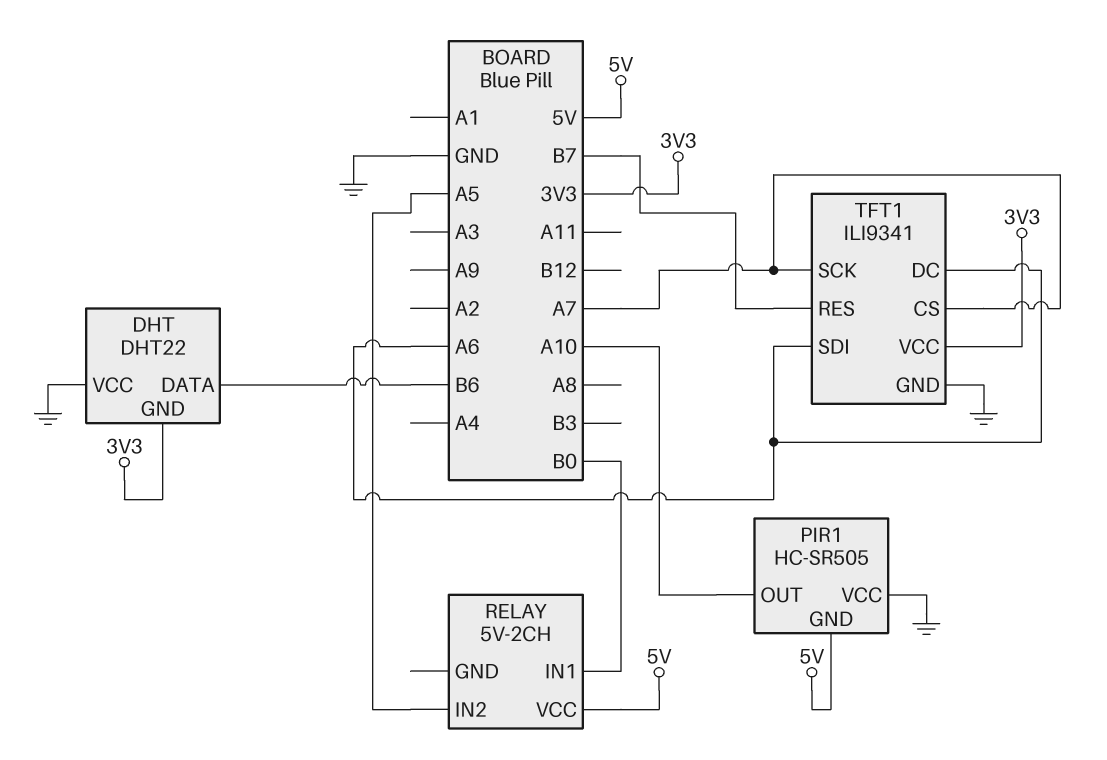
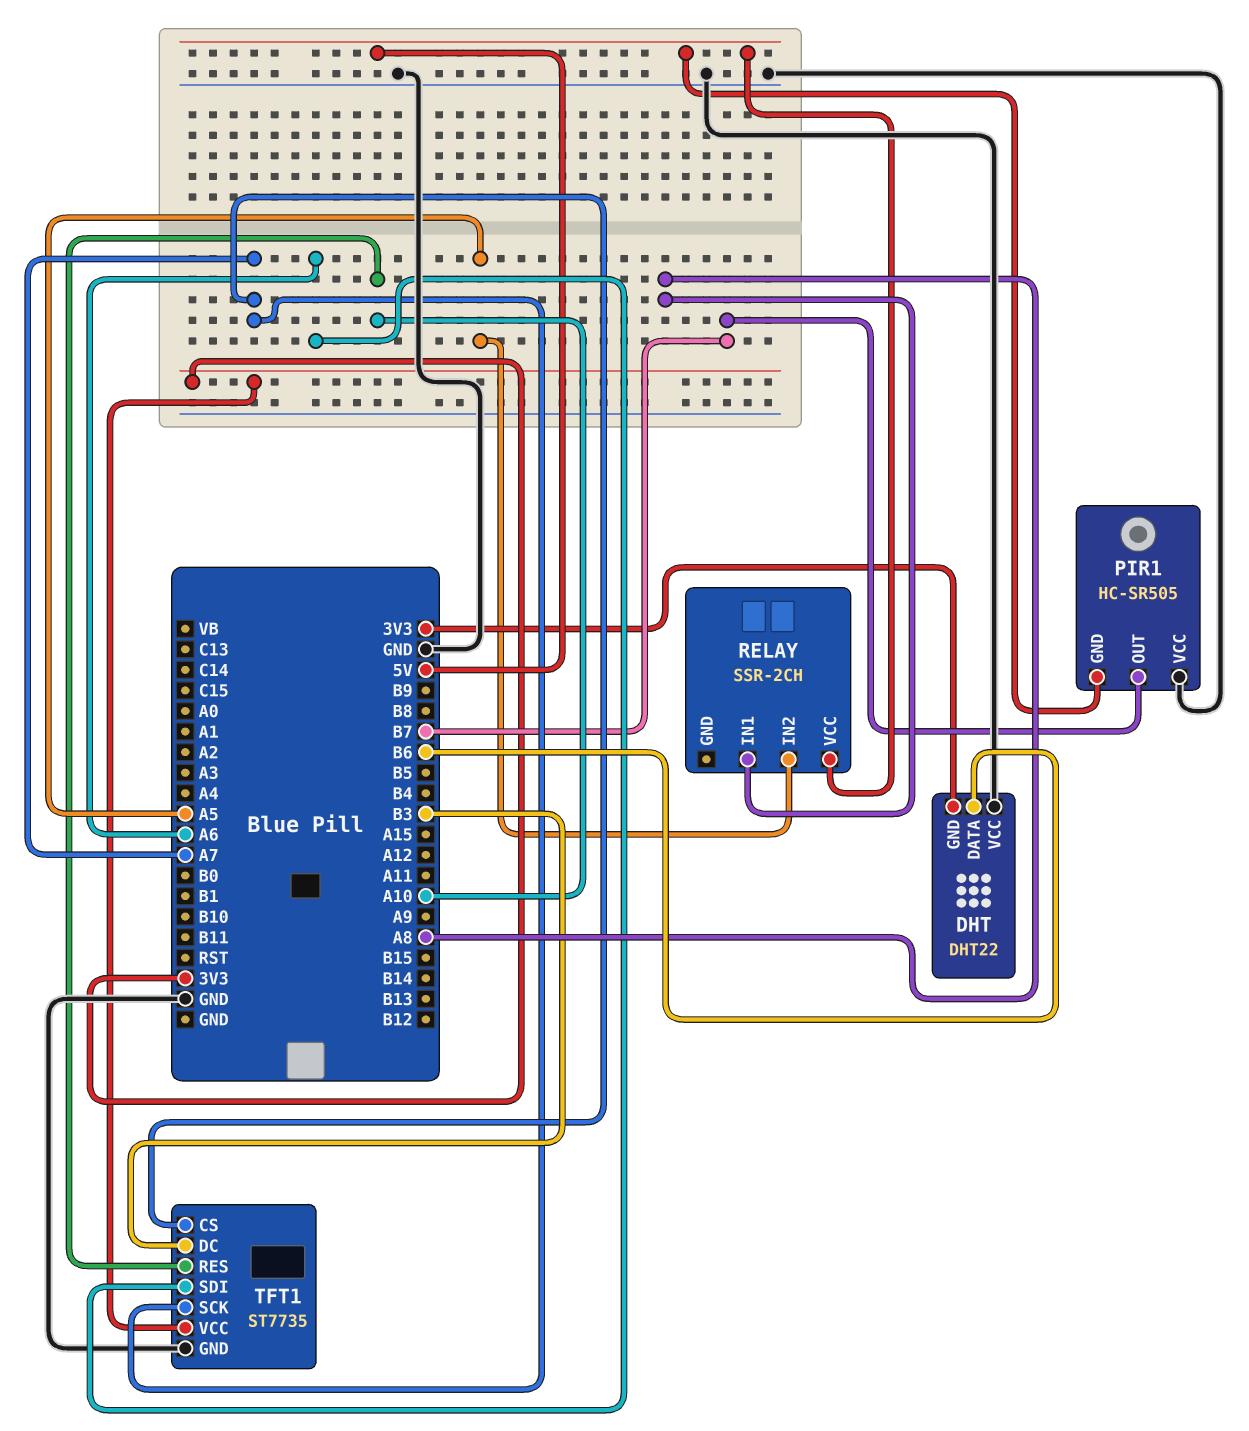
PIR1 pin OUT: A10 -> B7
RELAY: 5V-2CH -> SSR-2CH
RELAY pin IN1: B0 -> A8
TFT1: ILI9341 -> ST7735
TFT1 pin DC: A6 -> B3
TFT1 pin RES: B7 -> A10

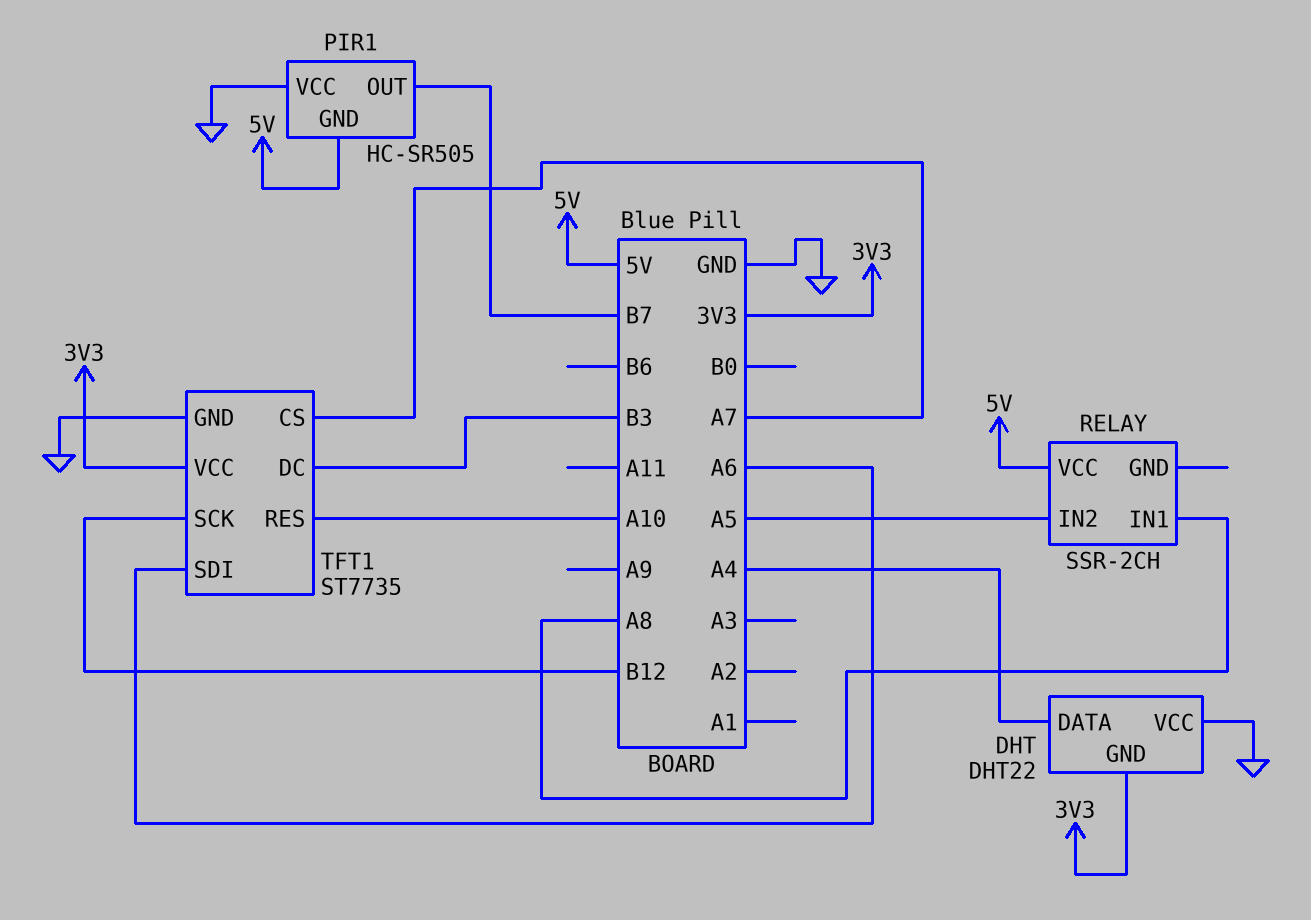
DHT pin DATA: B6 -> A4
TFT1 pin SCK: A7 -> B12

